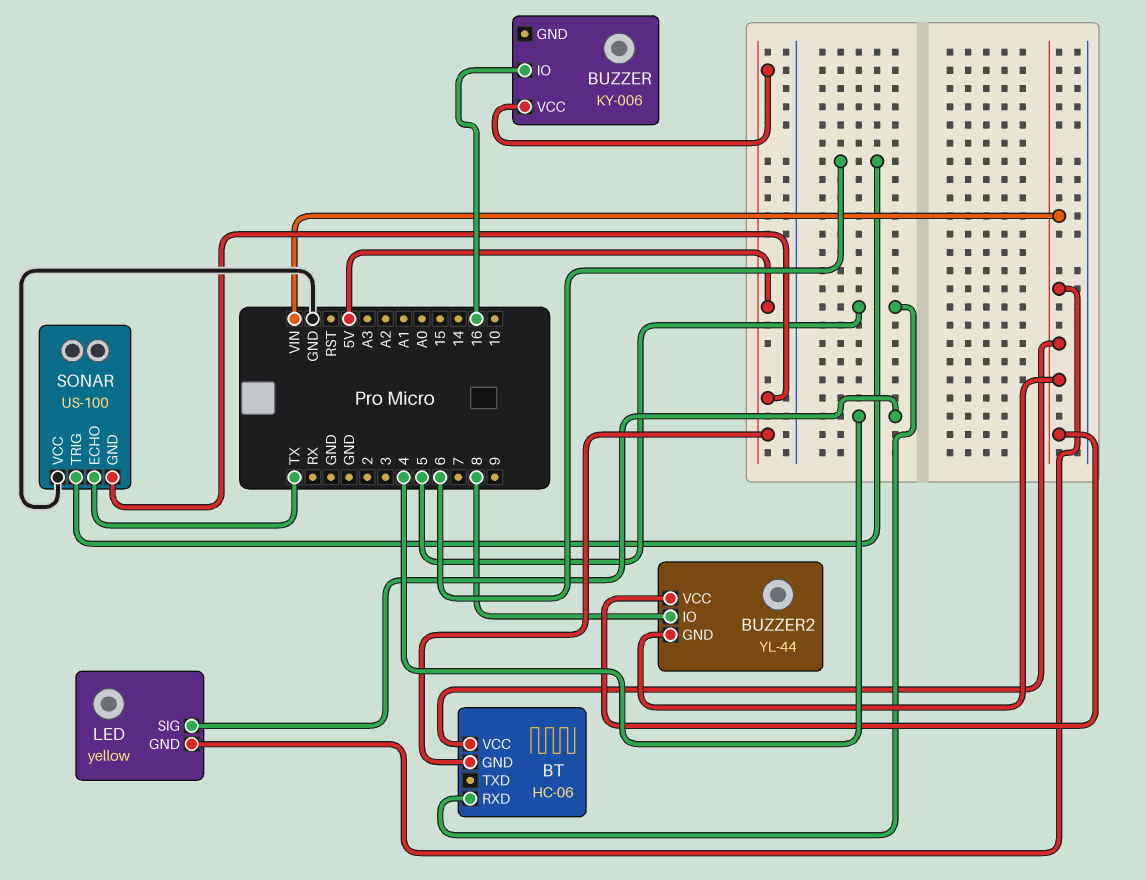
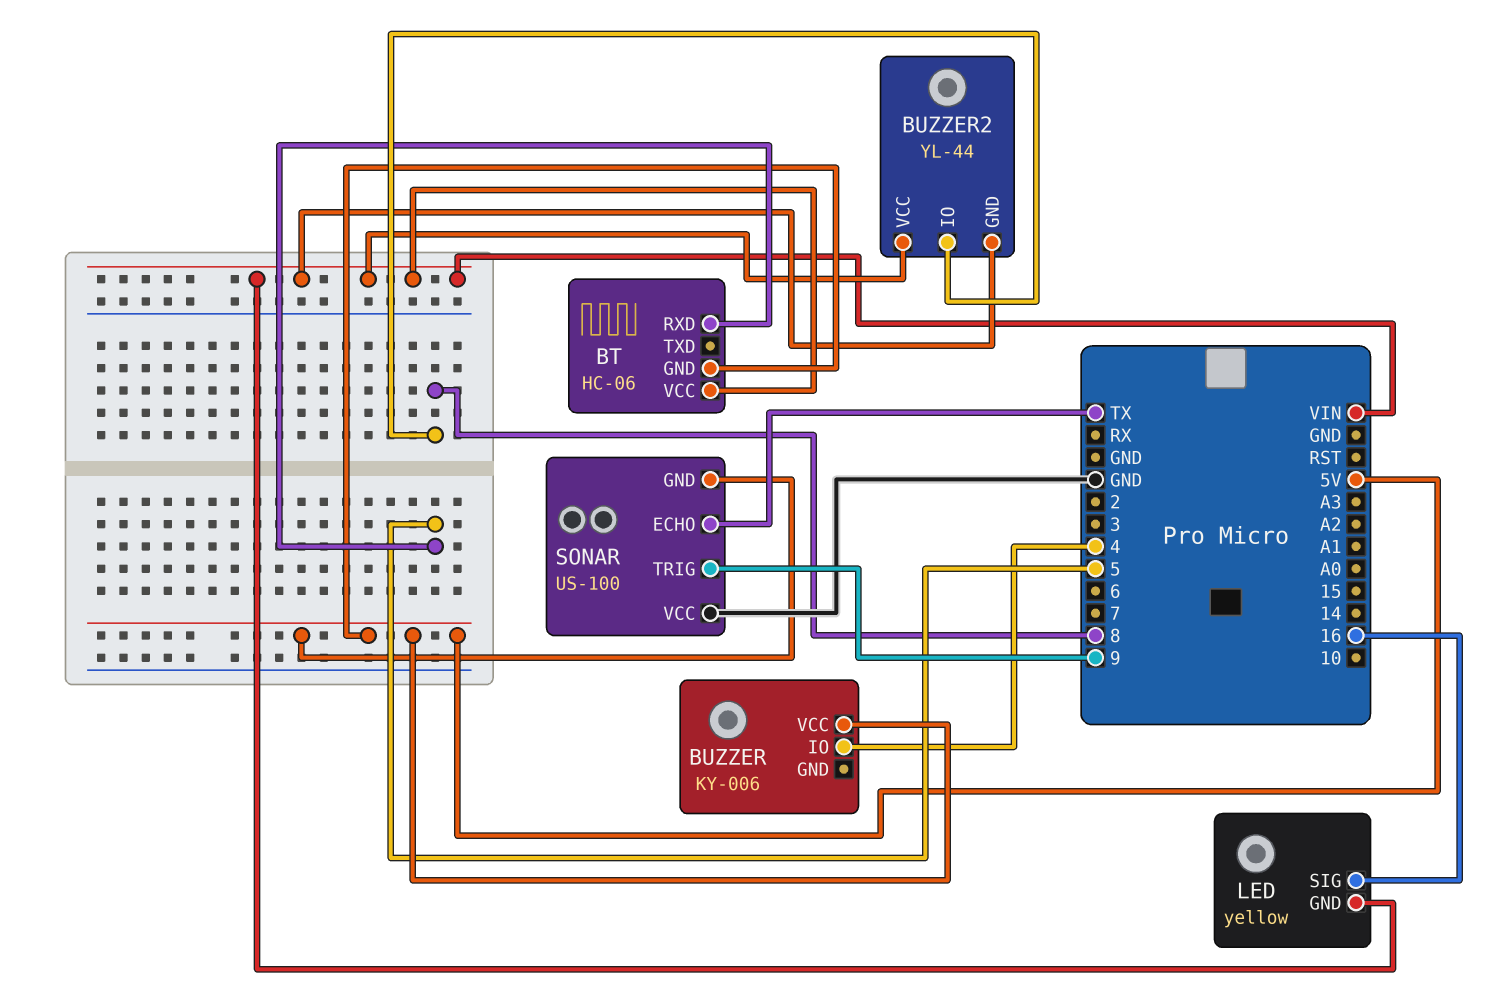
BUZZER pin IO: 16 -> 4
LED pin SIG: 4 -> 16
SONAR pin TRIG: 6 -> 9

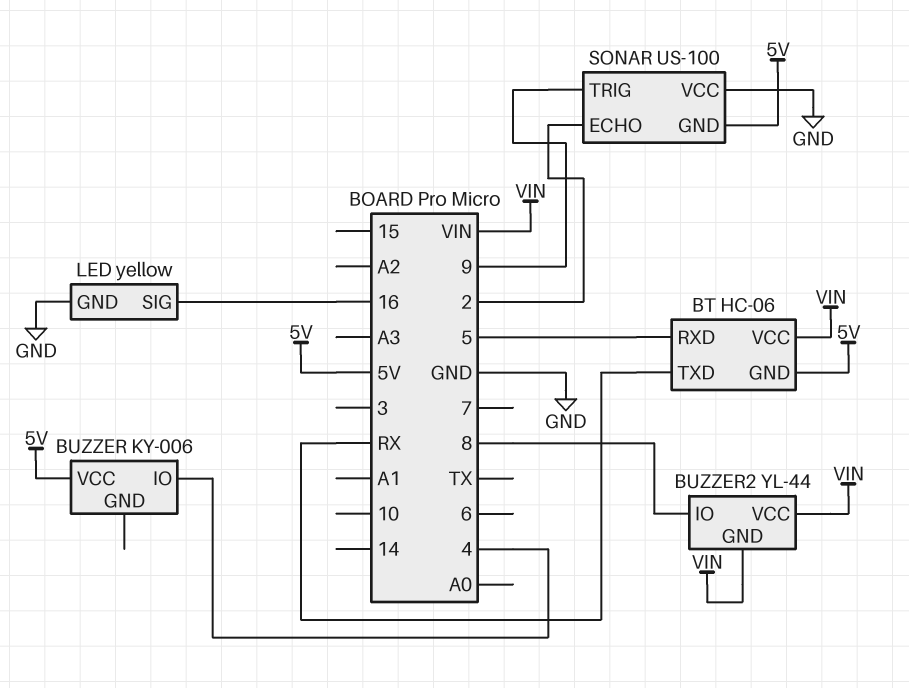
BT pin TXD: none -> RX
LED pin GND: VIN -> GND
SONAR pin ECHO: TX -> 2

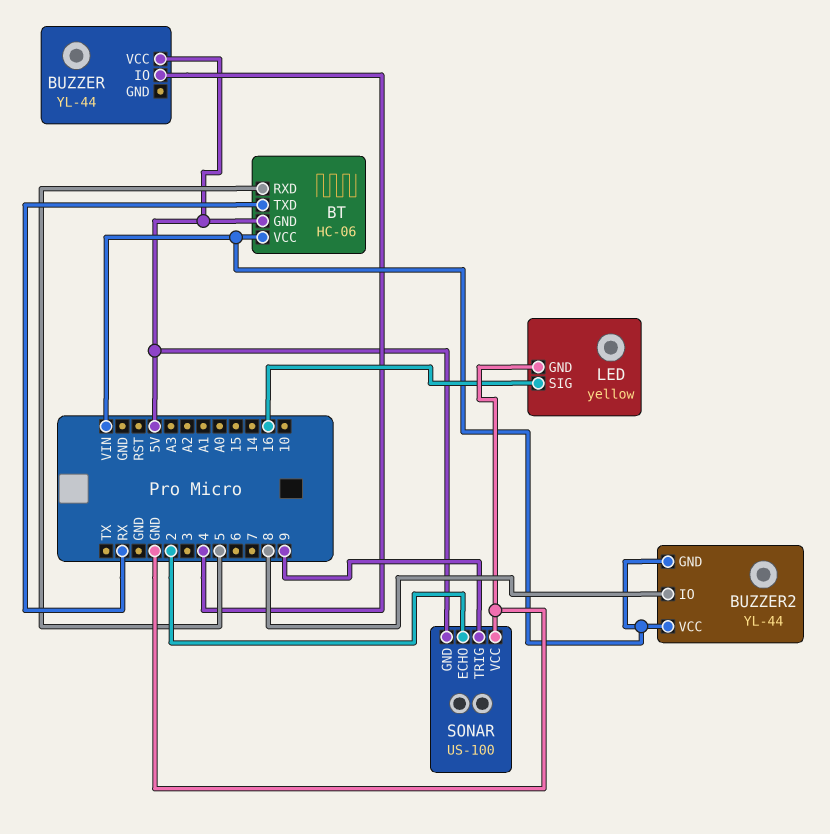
BUZZER: KY-006 -> YL-44

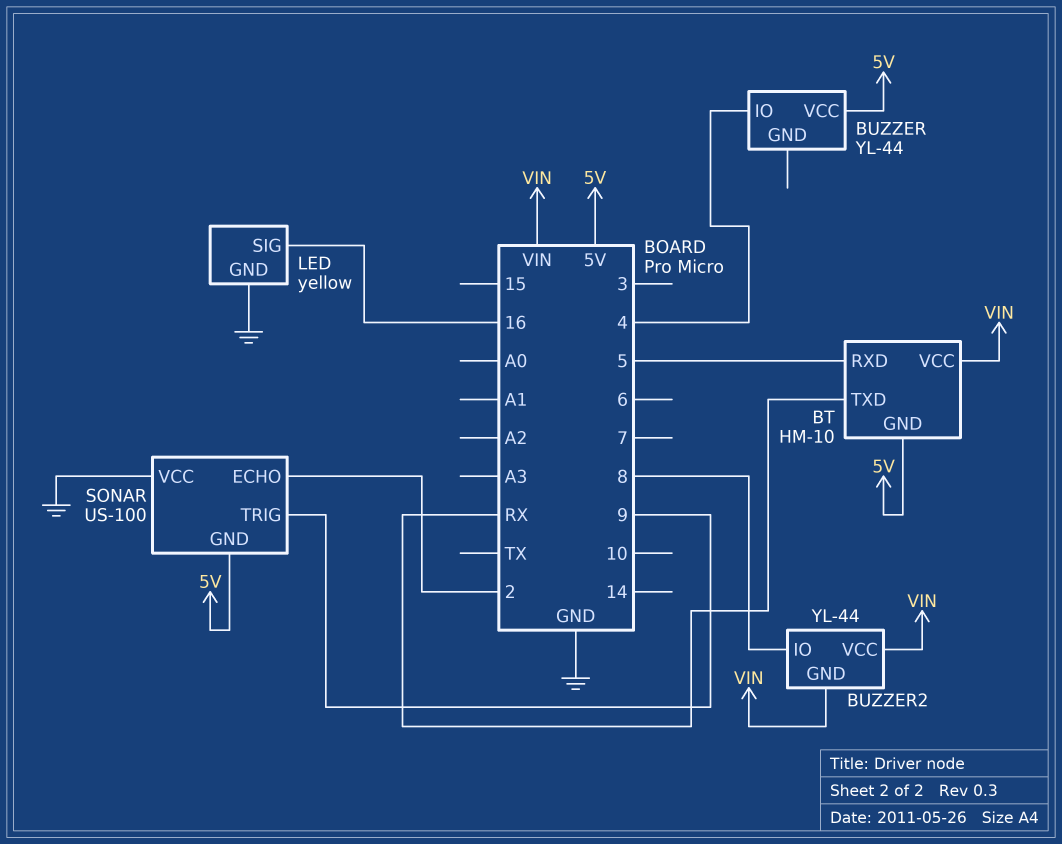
BT: HC-06 -> HM-10

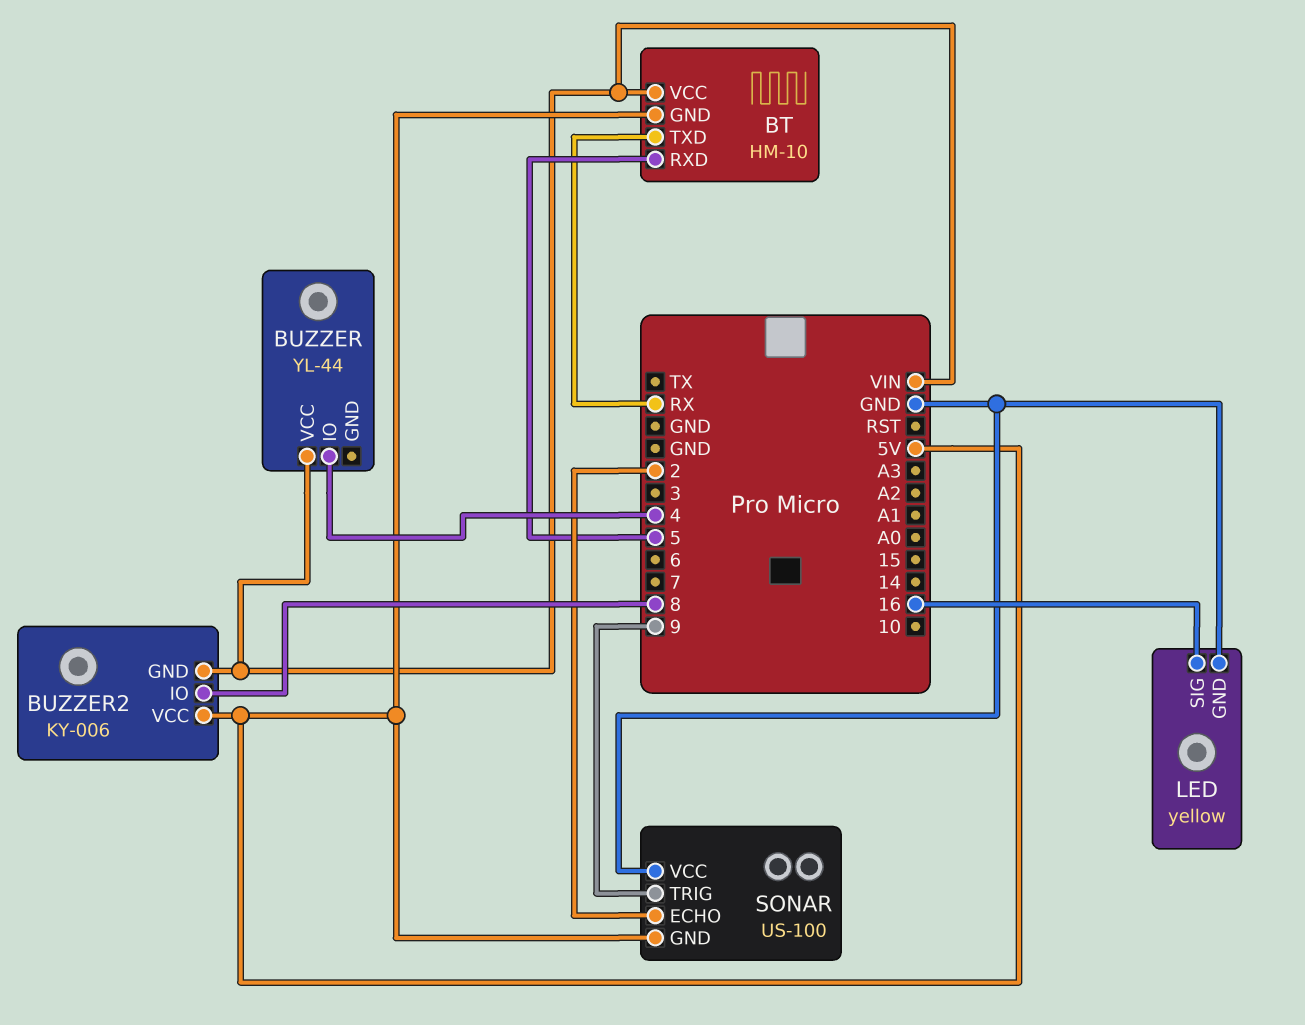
BUZZER pin VCC: 5V -> VIN
BUZZER2: YL-44 -> KY-006
BUZZER2 pin VCC: VIN -> 5V

